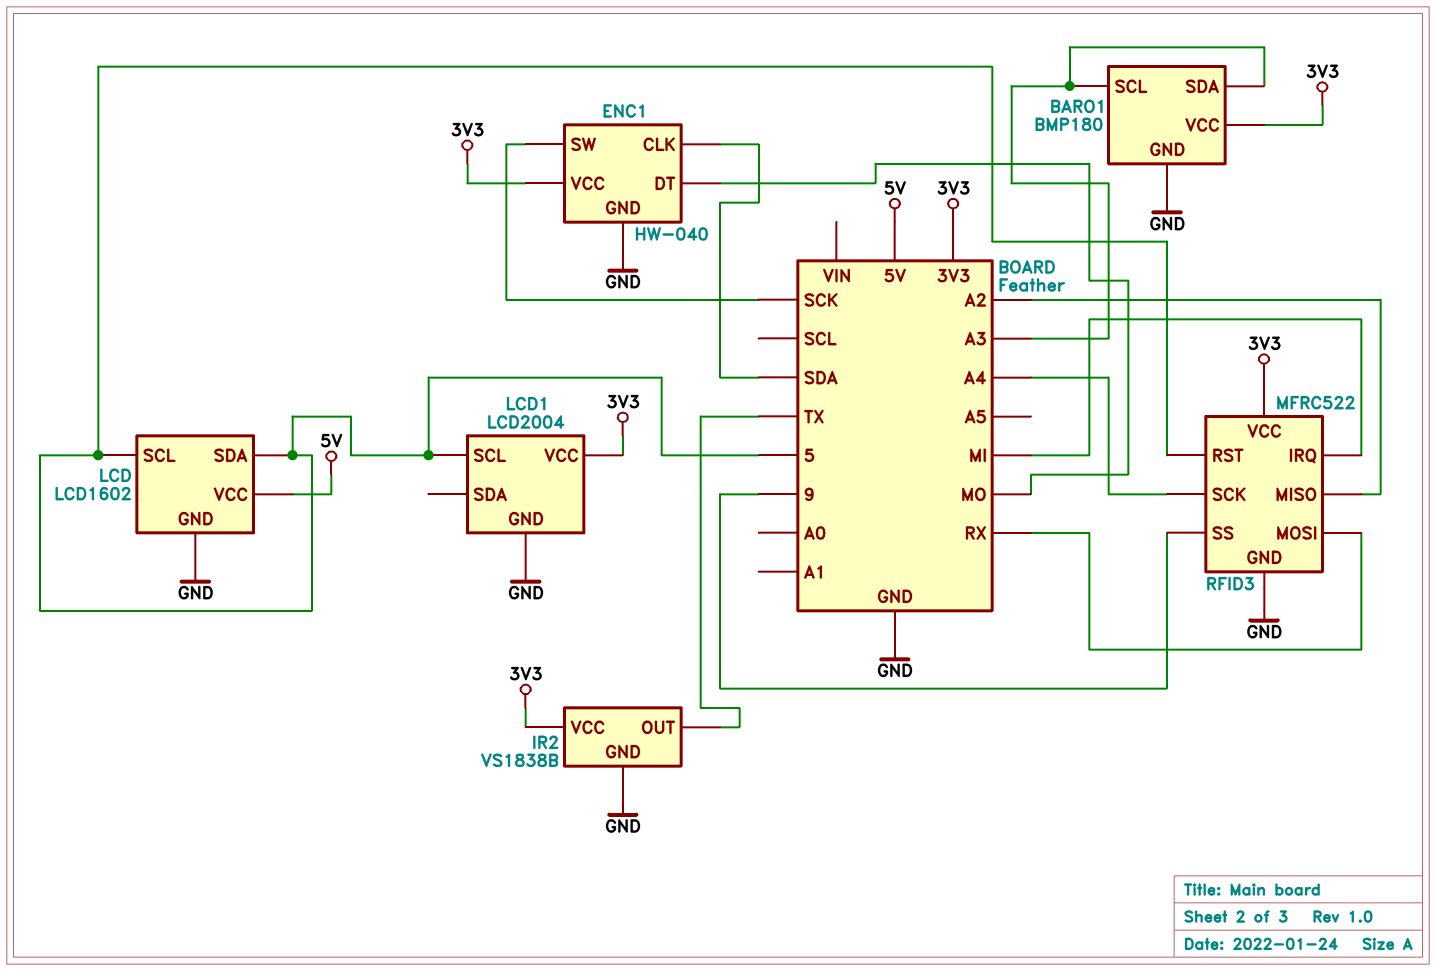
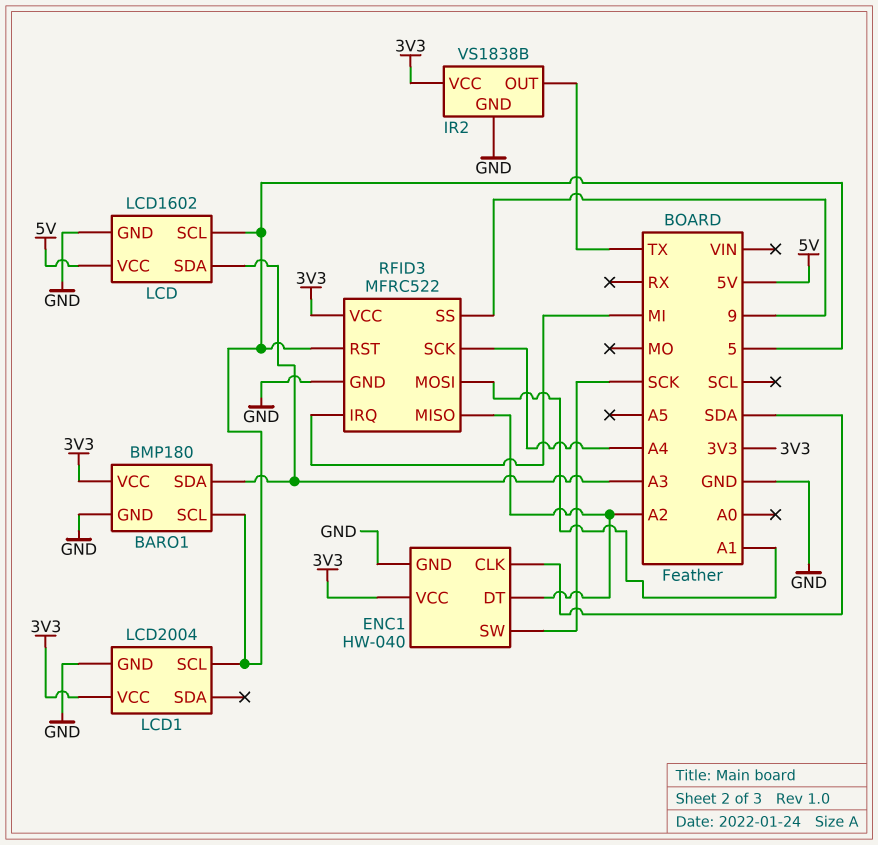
BARO1 pin SCL: A3 -> 5
ENC1 pin DT: MO -> A2
LCD pin SDA: 5 -> A3
RFID3 pin MOSI: RX -> A1

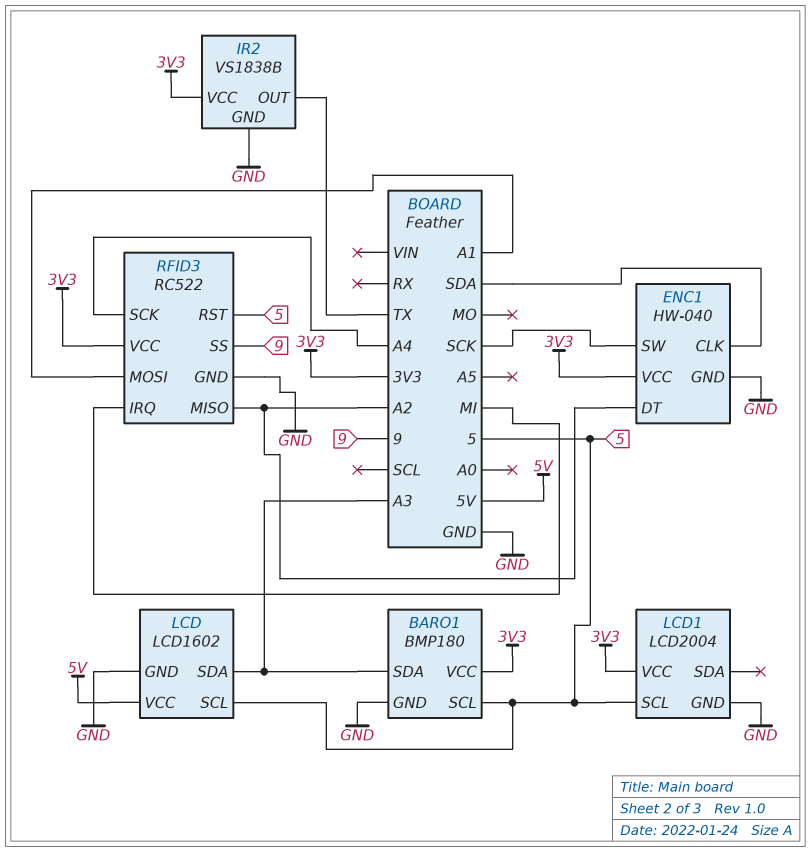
RFID3: MFRC522 -> RC522

